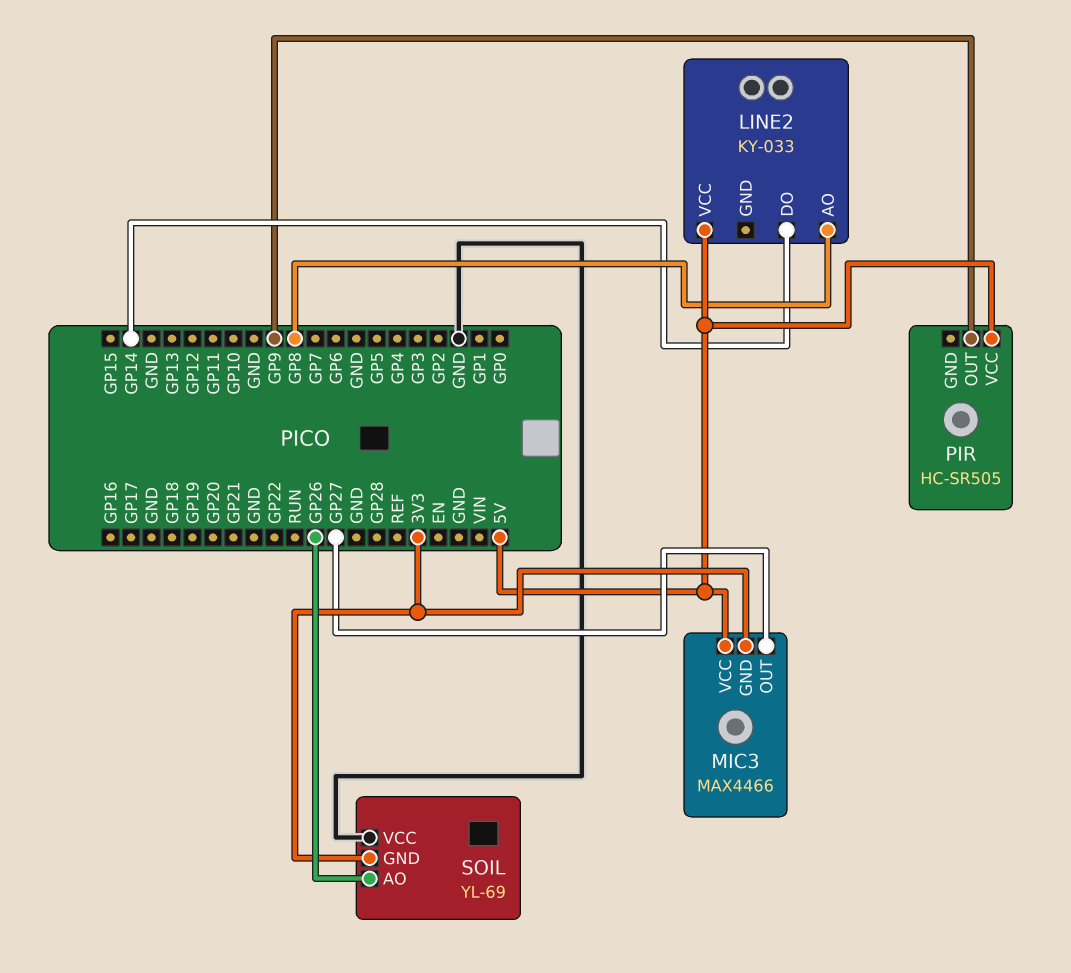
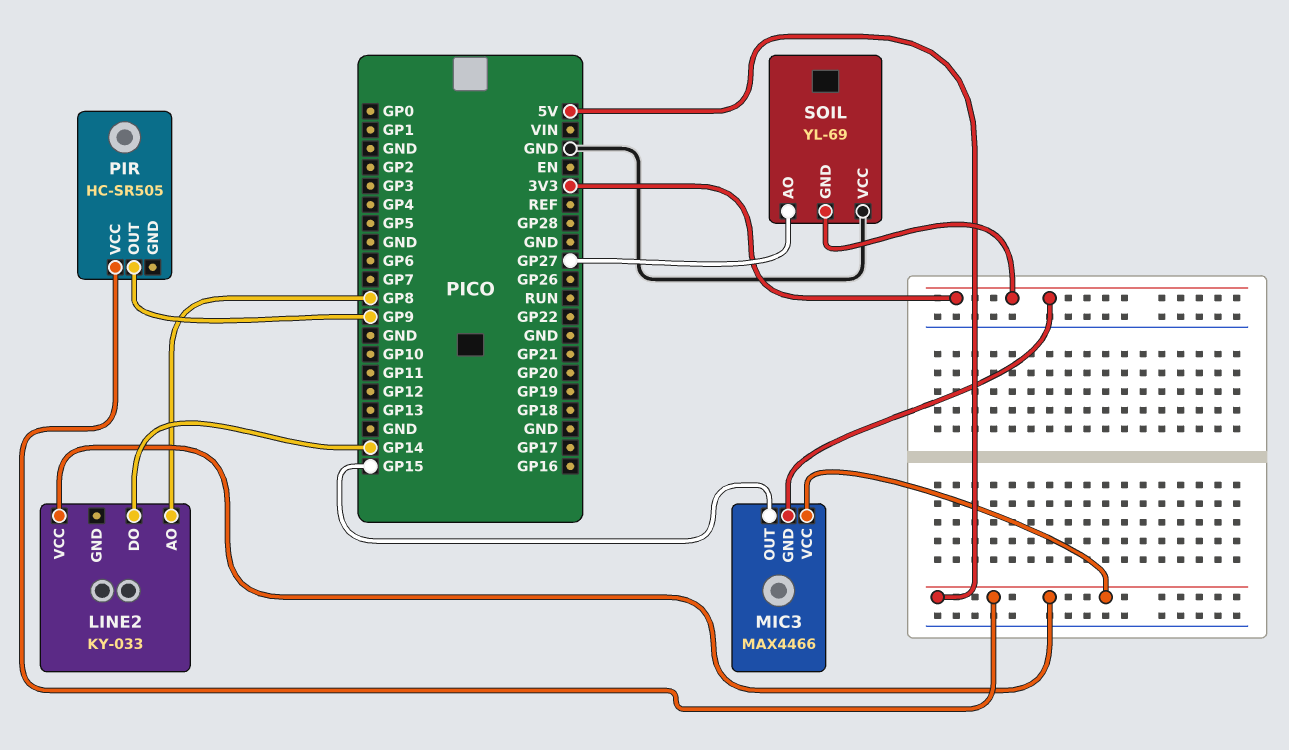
MIC3 pin OUT: GP27 -> GP15
SOIL pin AO: GP26 -> GP27

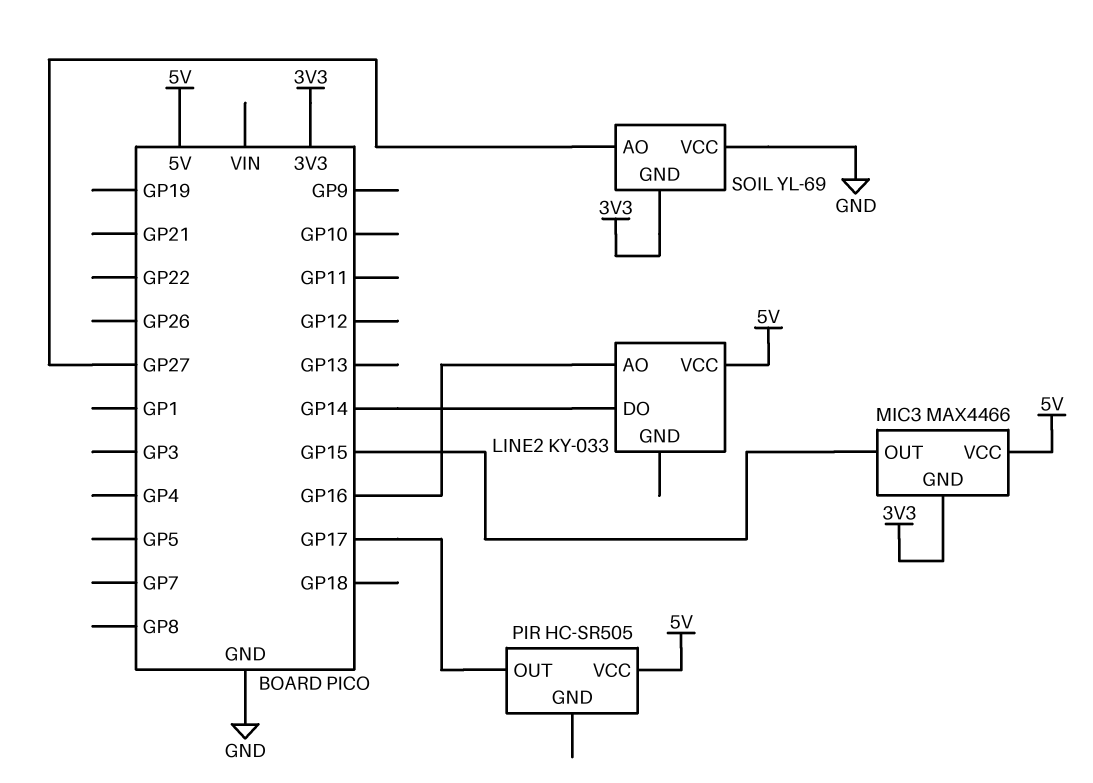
LINE2 pin AO: GP8 -> GP16
PIR pin OUT: GP9 -> GP17

